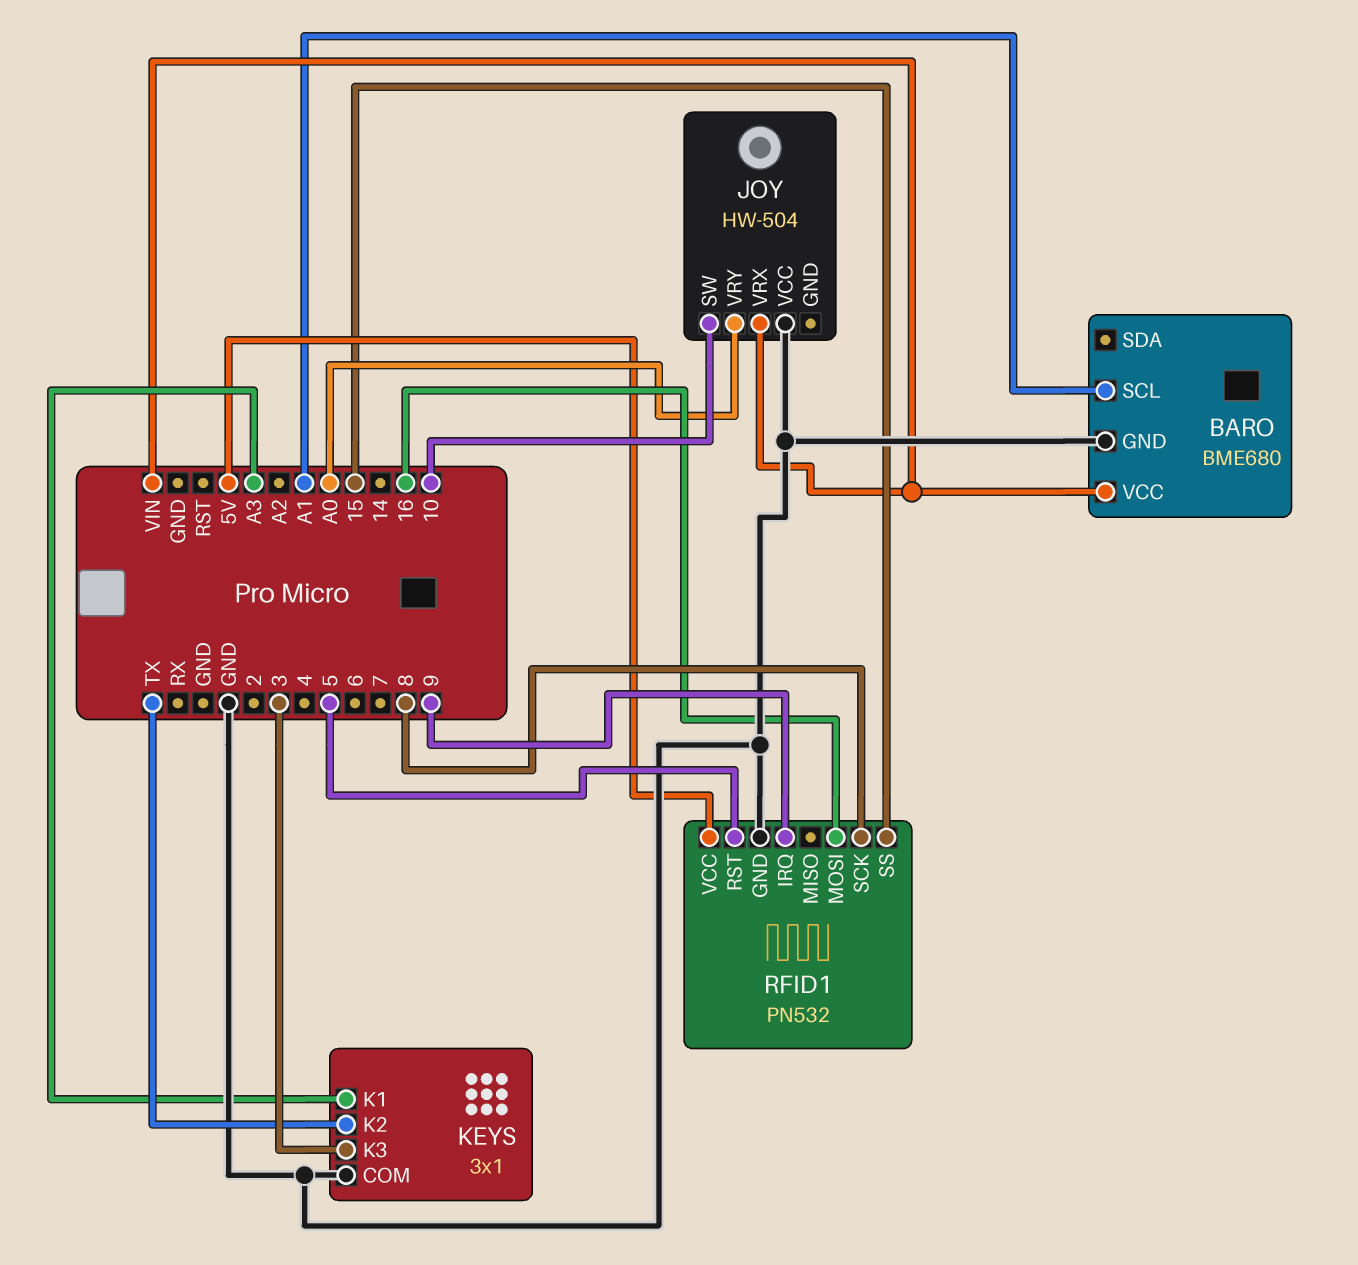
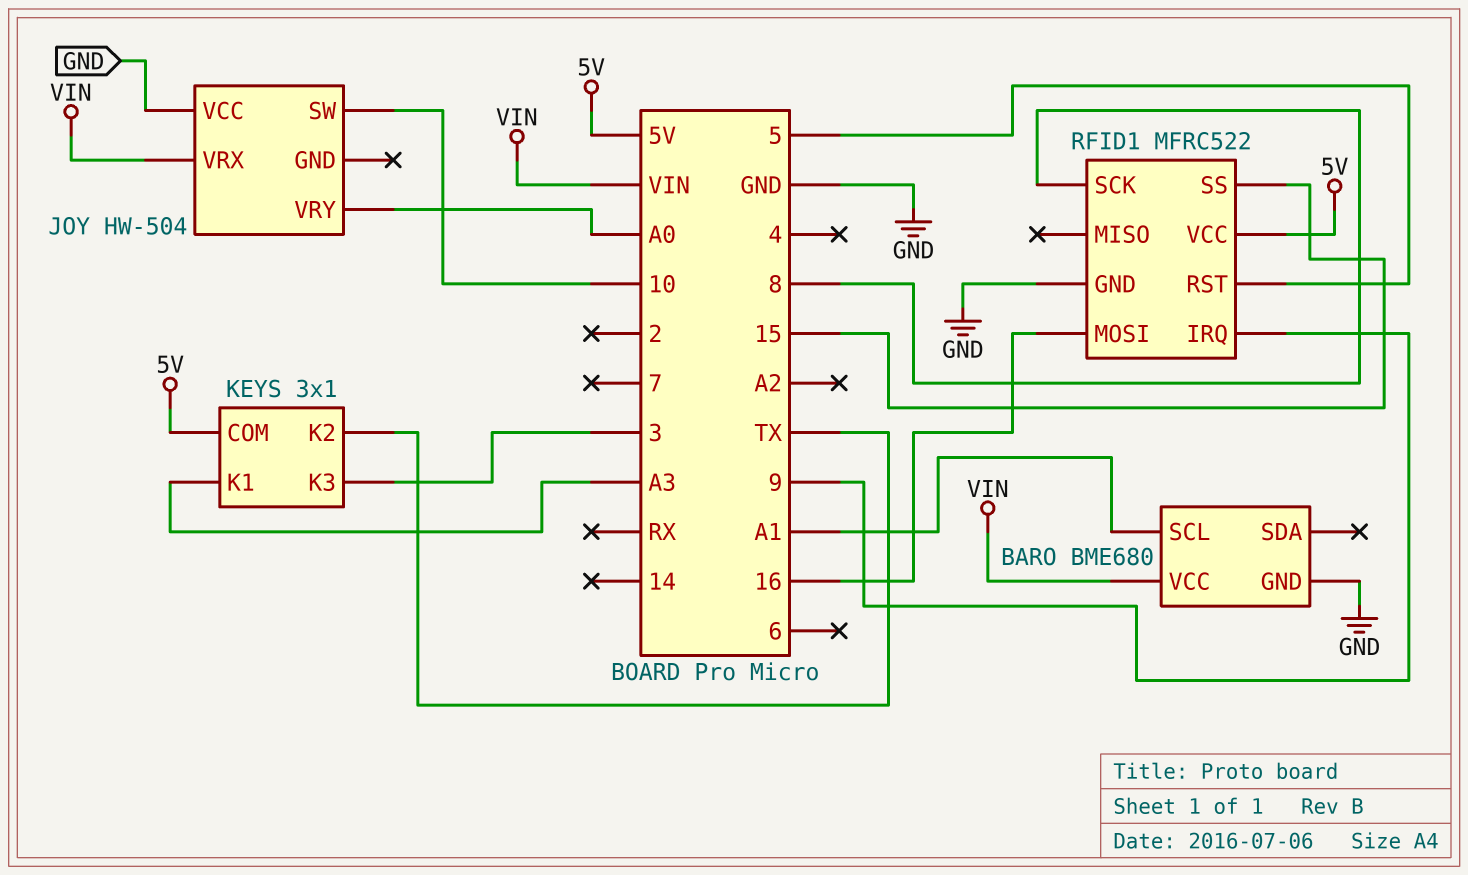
KEYS pin COM: GND -> 5V
RFID1: PN532 -> MFRC522

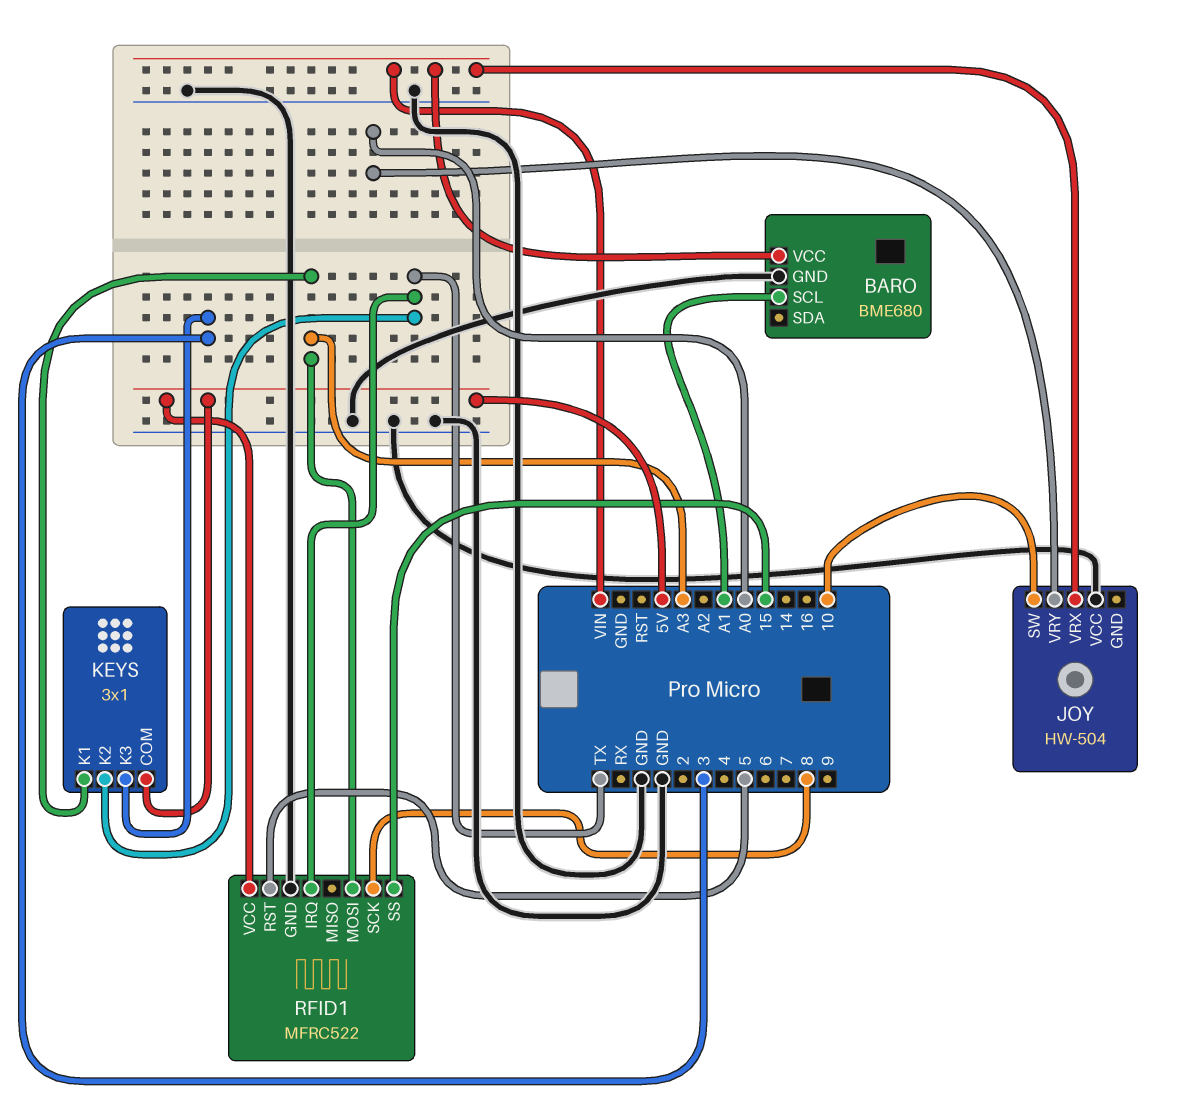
RFID1 pin IRQ: 9 -> TX
RFID1 pin MOSI: 16 -> A3

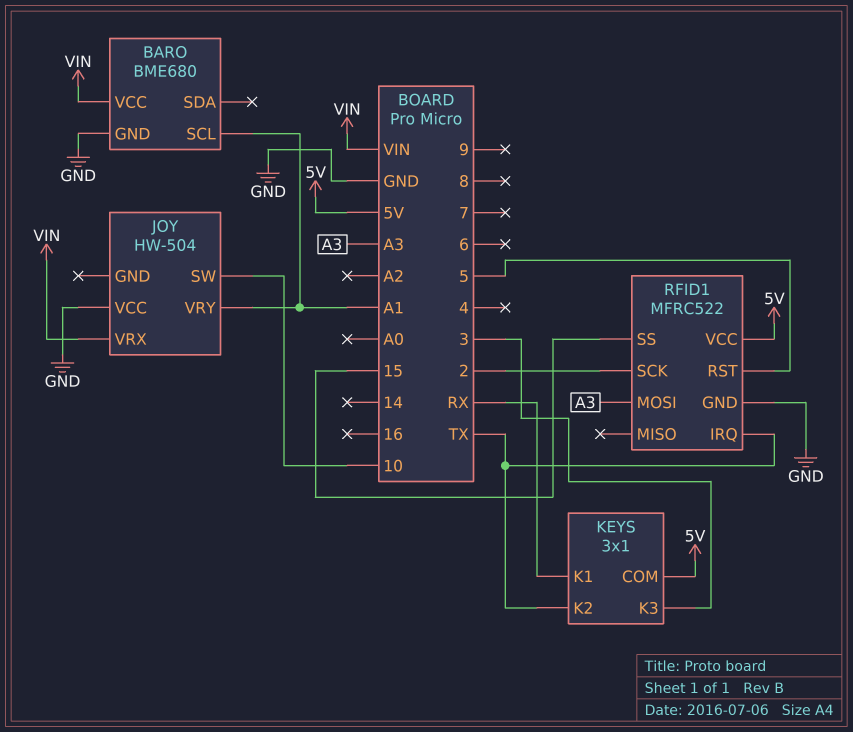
JOY pin VRY: A0 -> A1
KEYS pin K1: A3 -> RX
RFID1 pin SCK: 8 -> 2

